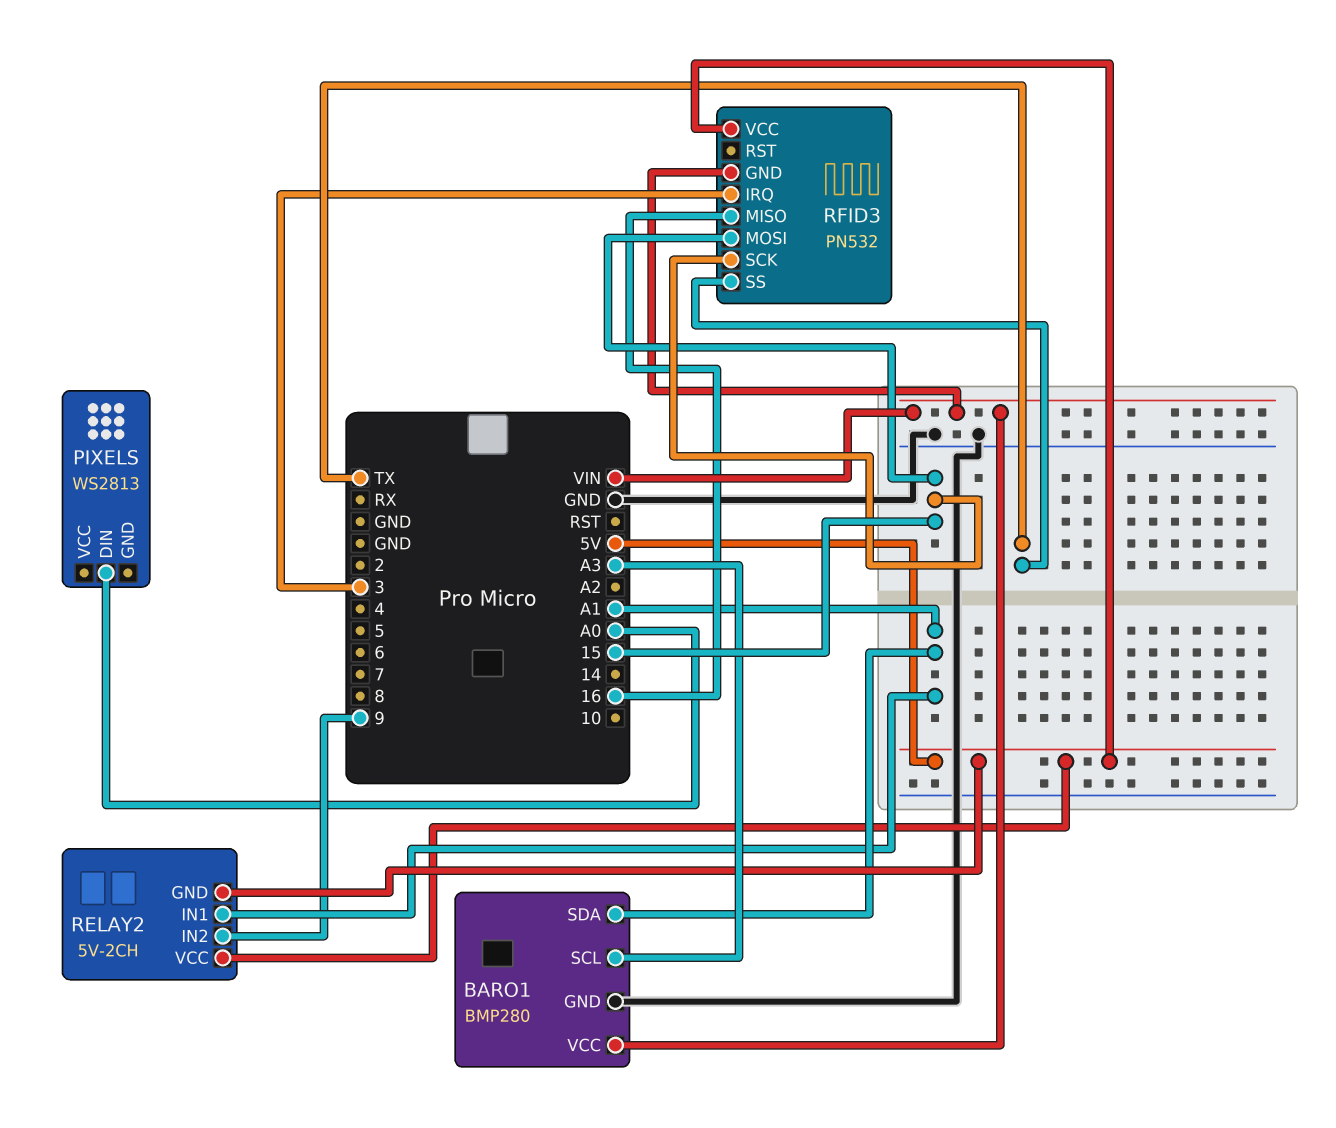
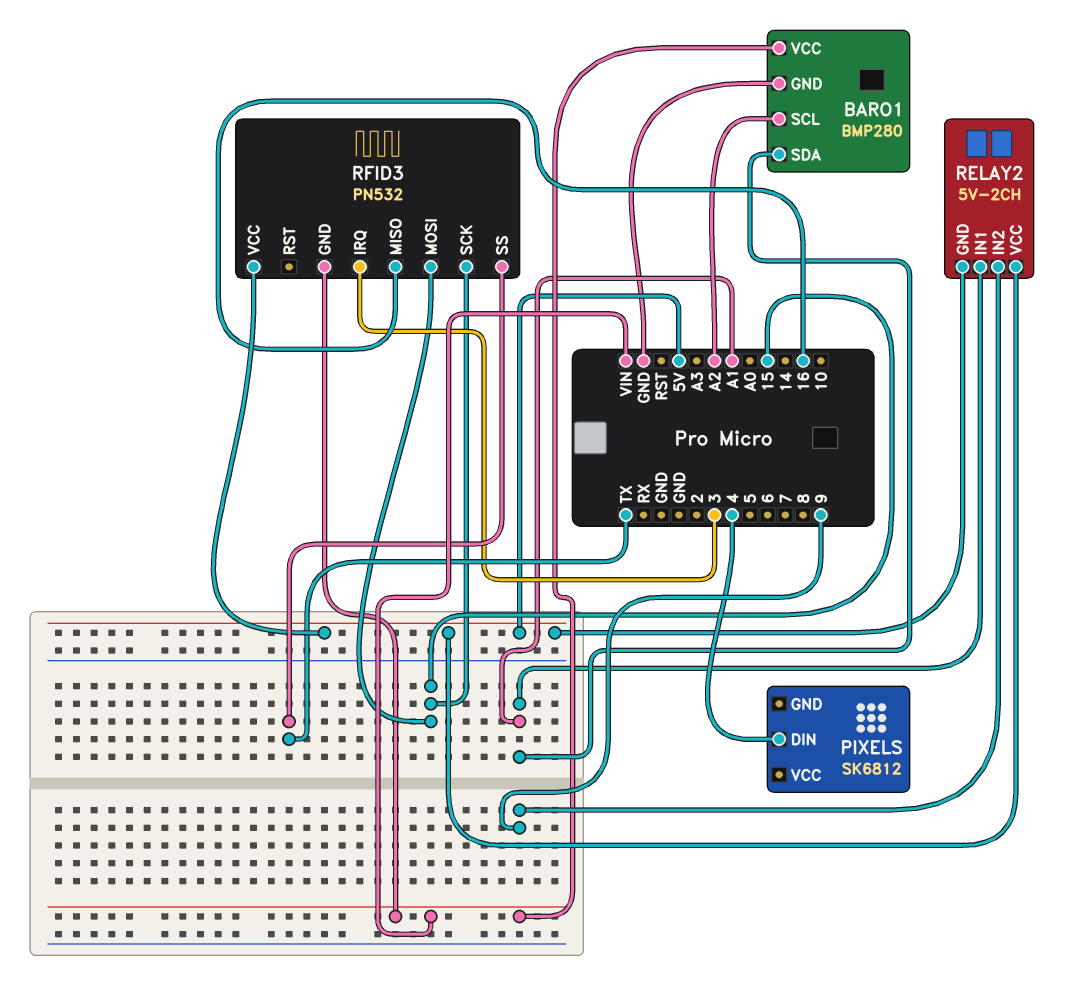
BARO1 pin SCL: A3 -> A2
PIXELS: WS2813 -> SK6812
PIXELS pin DIN: A0 -> 4

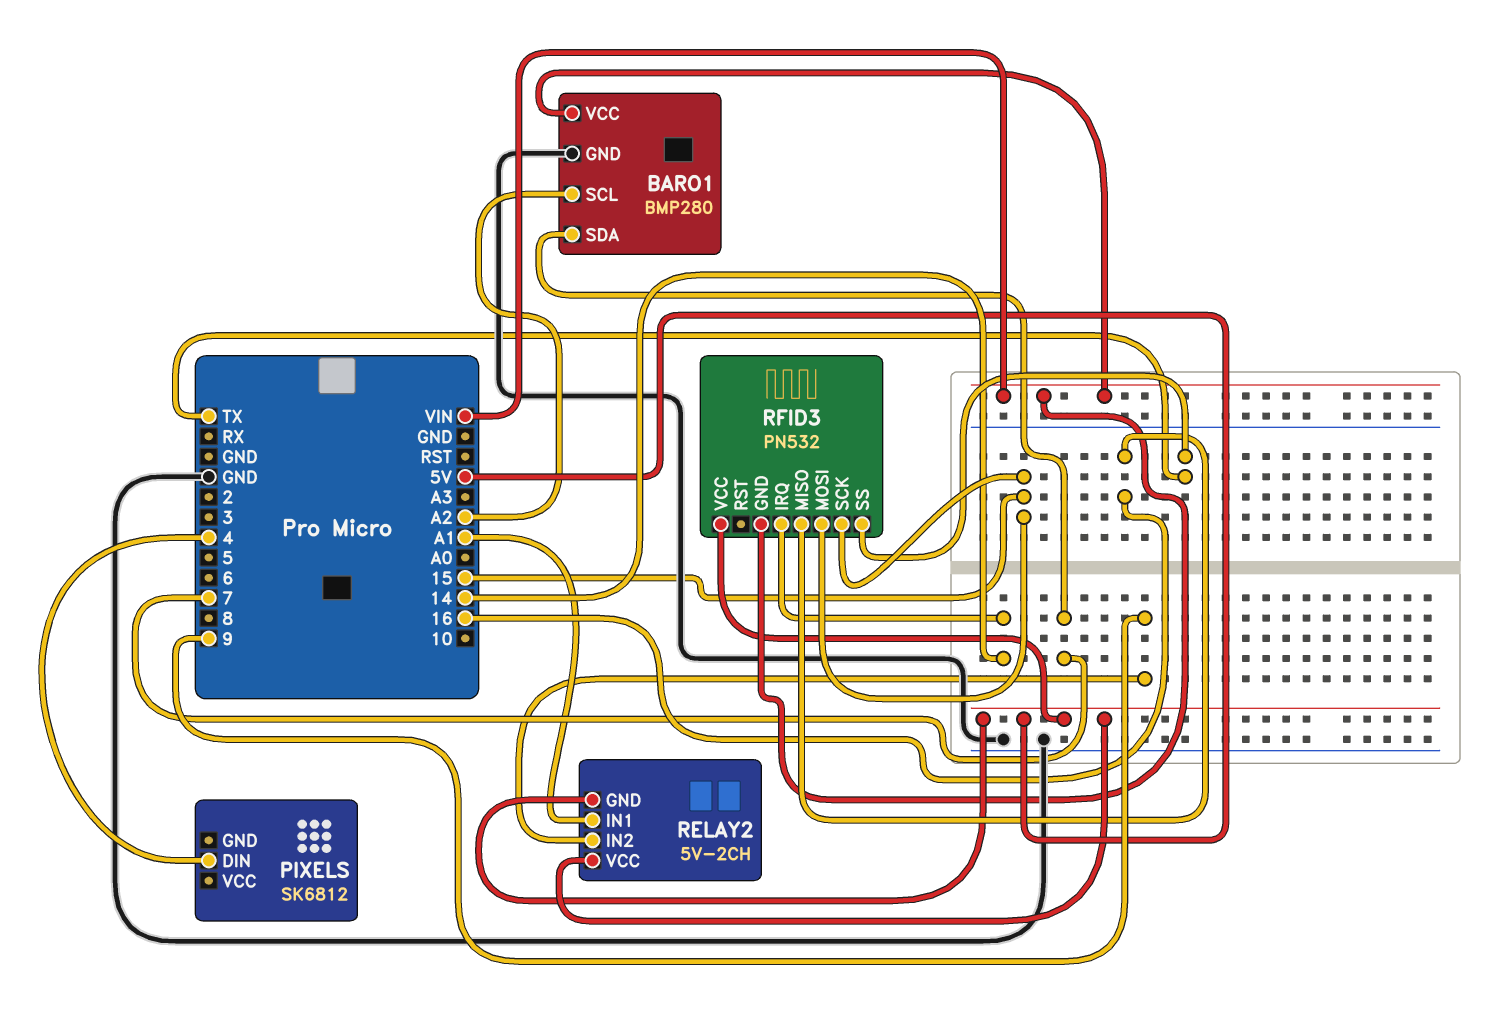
BARO1 pin SDA: A1 -> 7
RFID3 pin IRQ: 3 -> 14

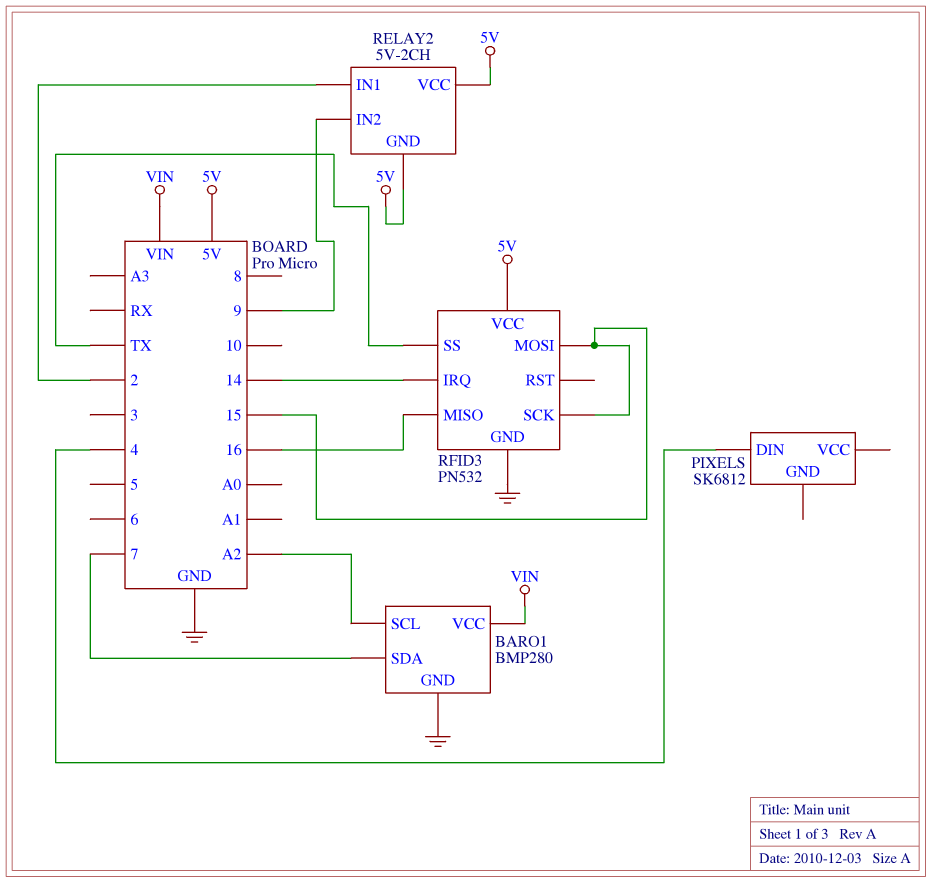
RELAY2 pin IN1: A1 -> 2
RFID3 pin GND: VIN -> GND

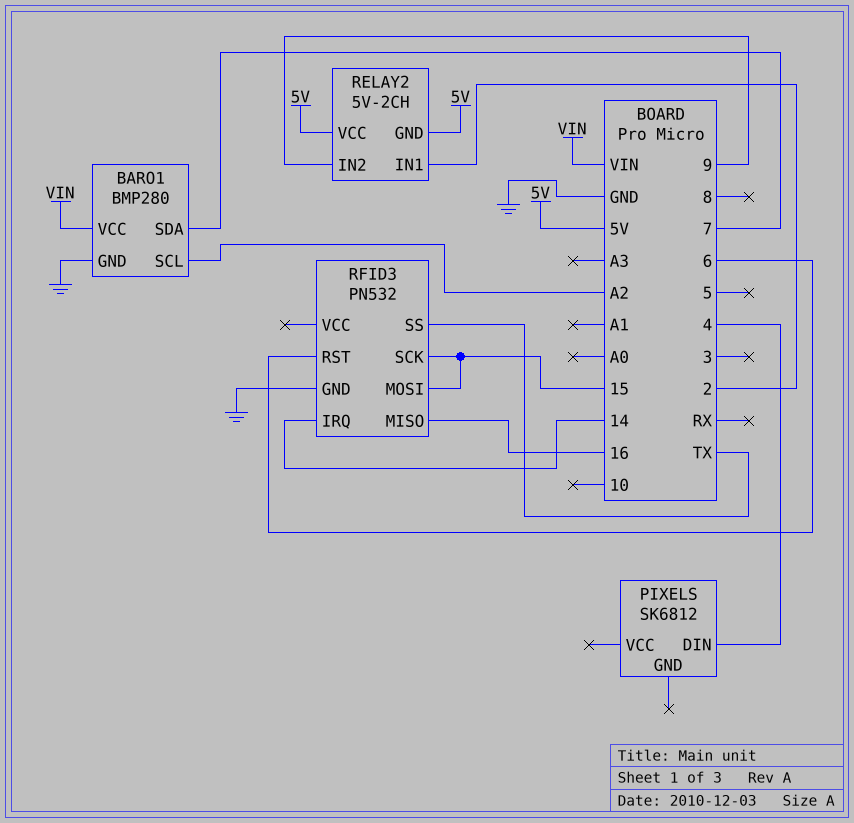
RFID3 pin RST: none -> 6
RFID3 pin VCC: 5V -> none

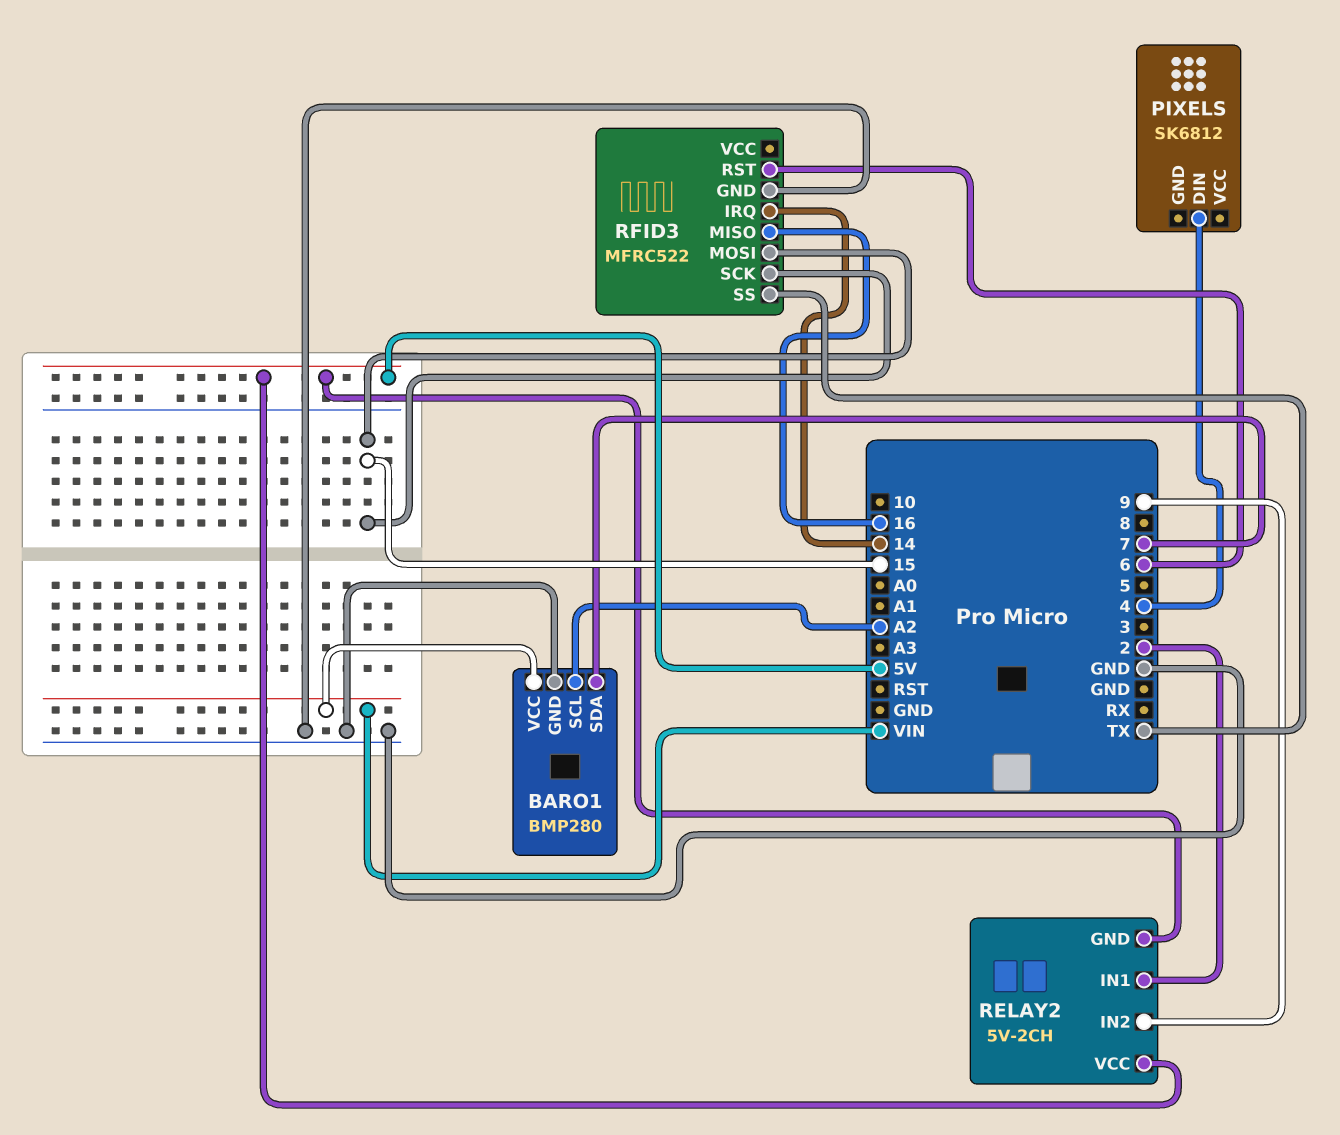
RFID3: PN532 -> MFRC522

